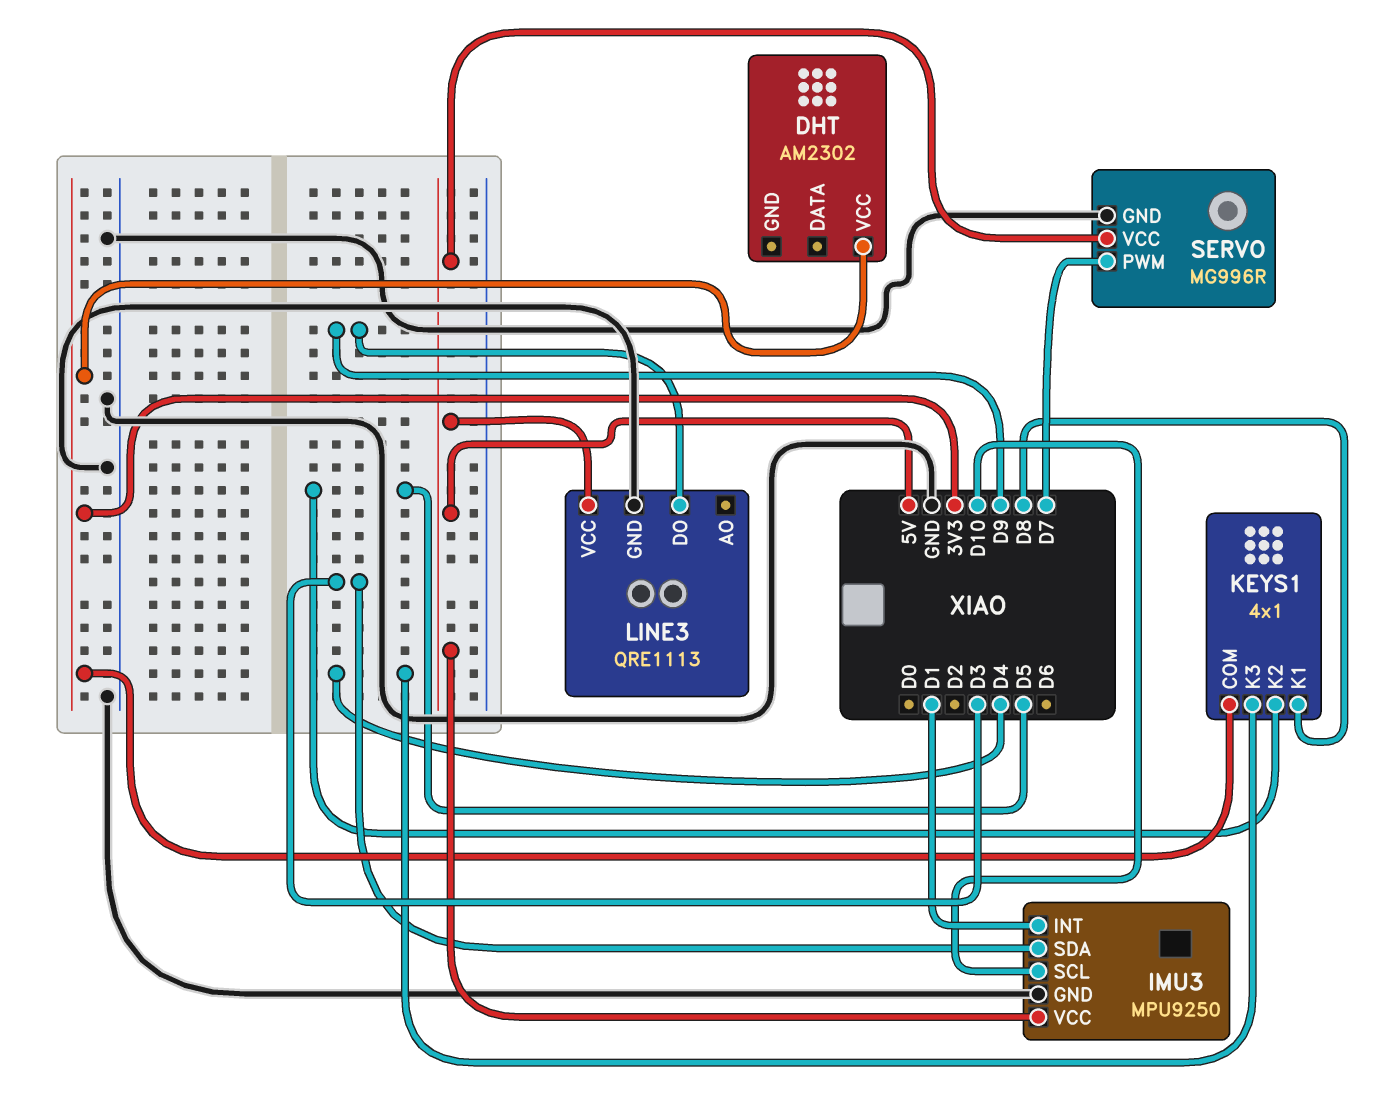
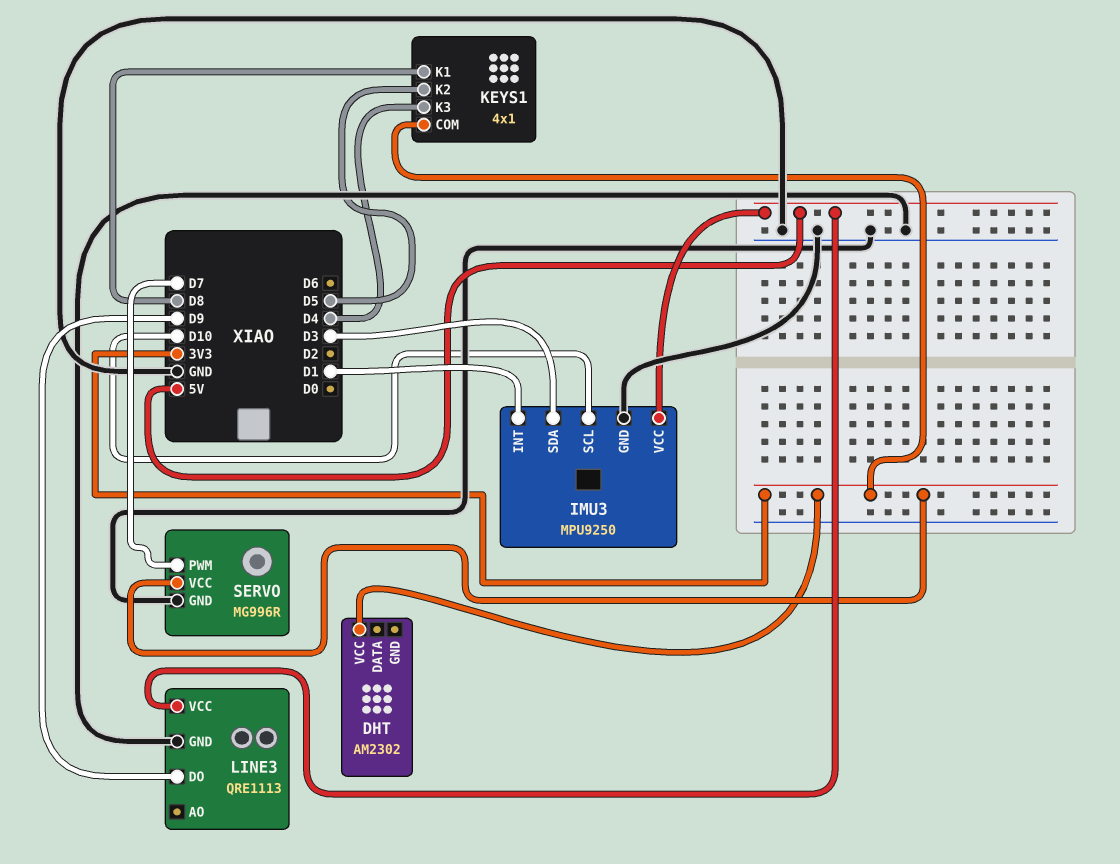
SERVO pin VCC: 5V -> 3V3

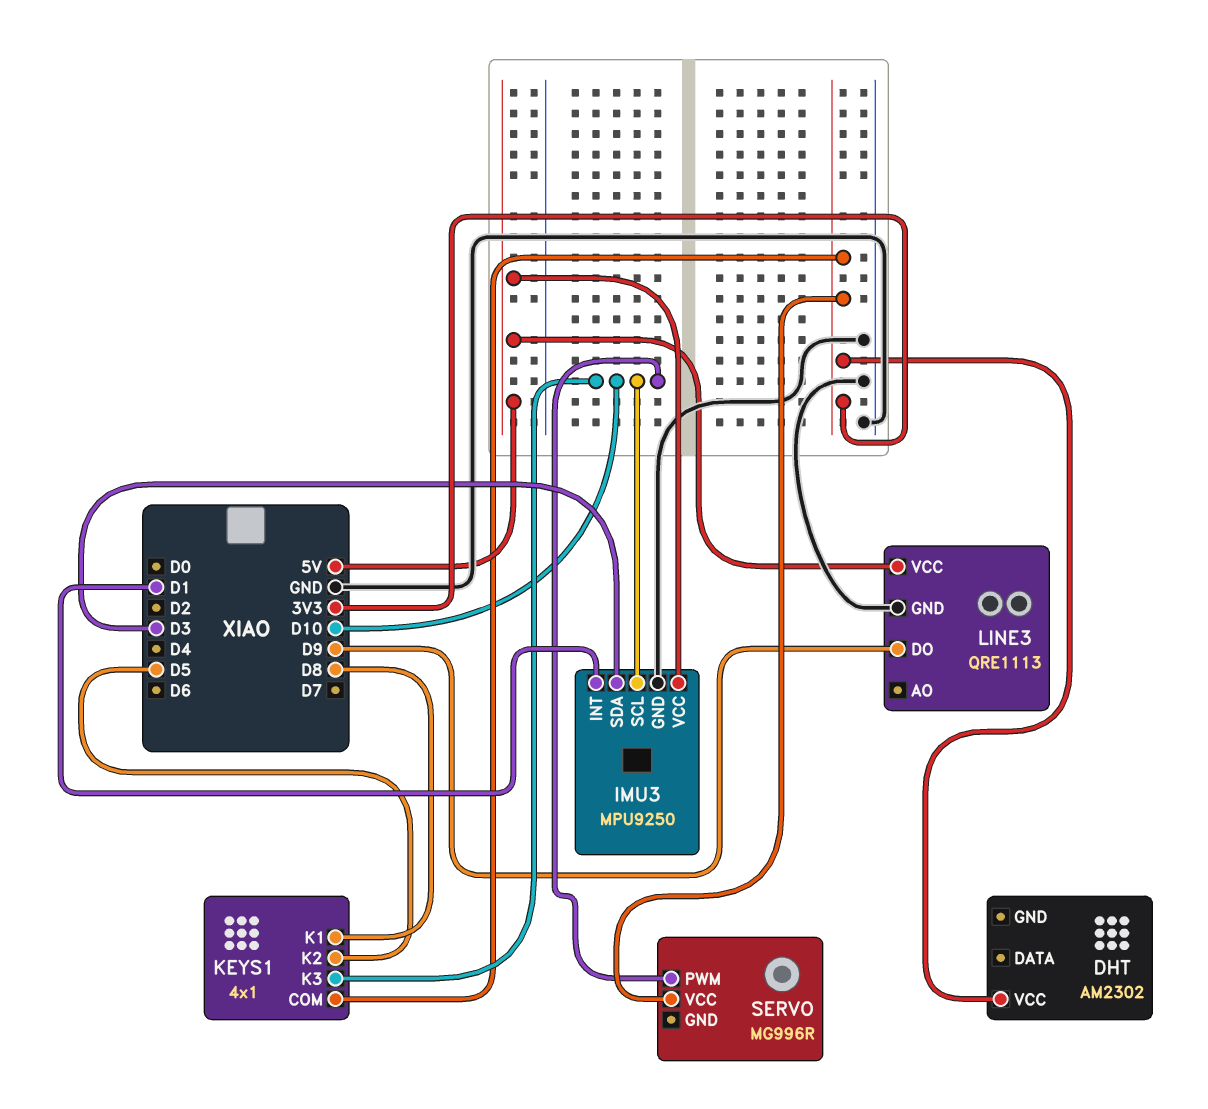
KEYS1 pin K3: D4 -> D10
SERVO pin GND: GND -> none
SERVO pin PWM: D7 -> D10

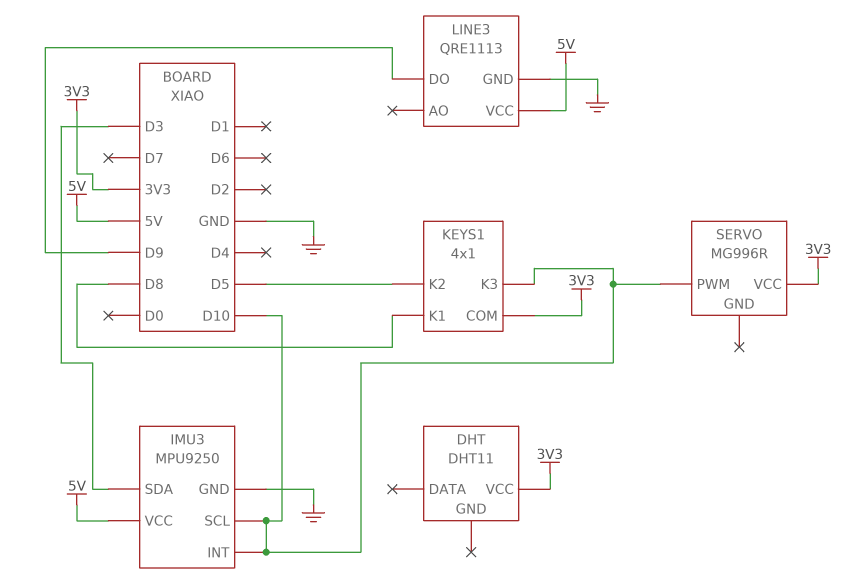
DHT: AM2302 -> DHT11
IMU3 pin INT: D1 -> D10

